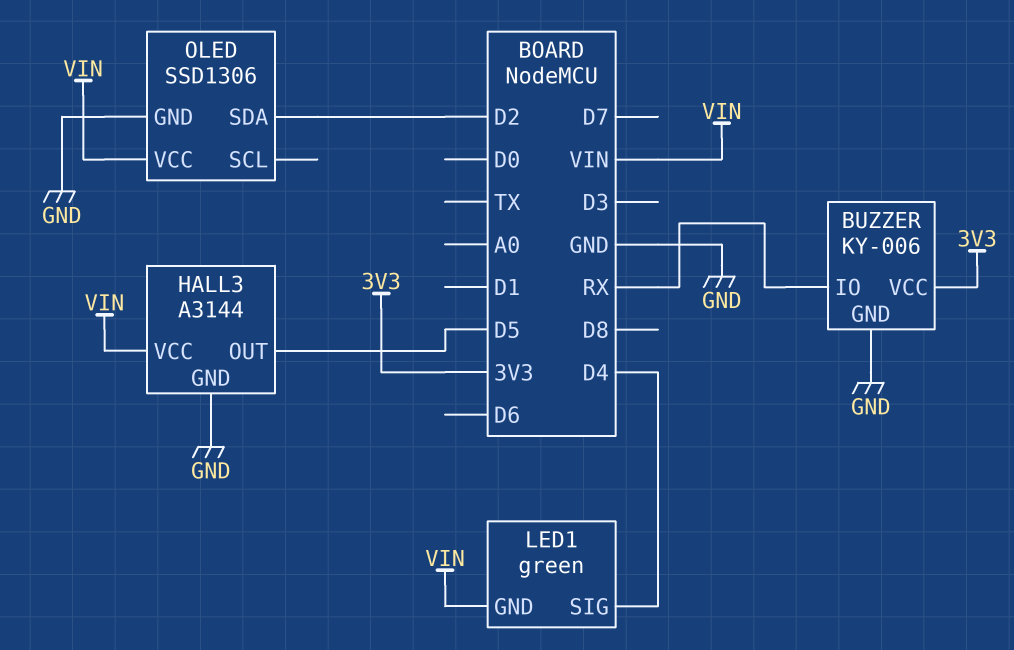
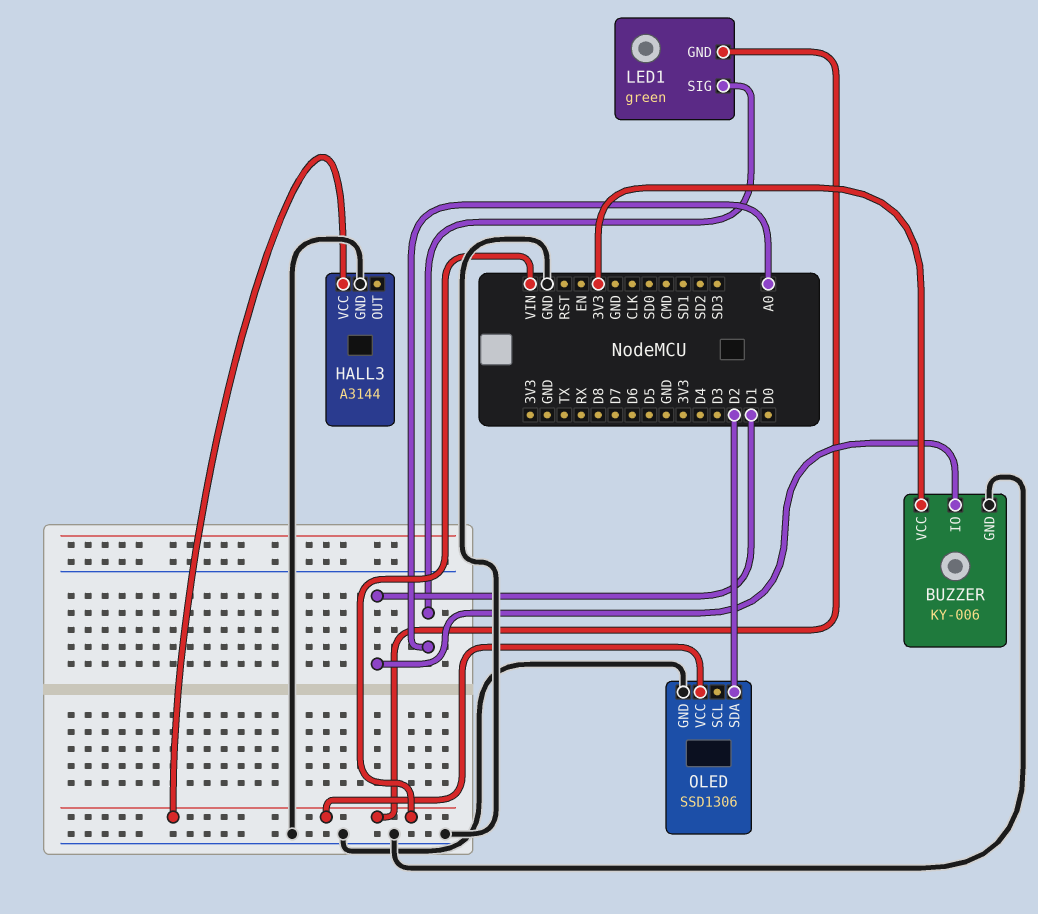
BUZZER pin IO: RX -> D1
HALL3 pin OUT: D5 -> none
LED1 pin SIG: D4 -> A0

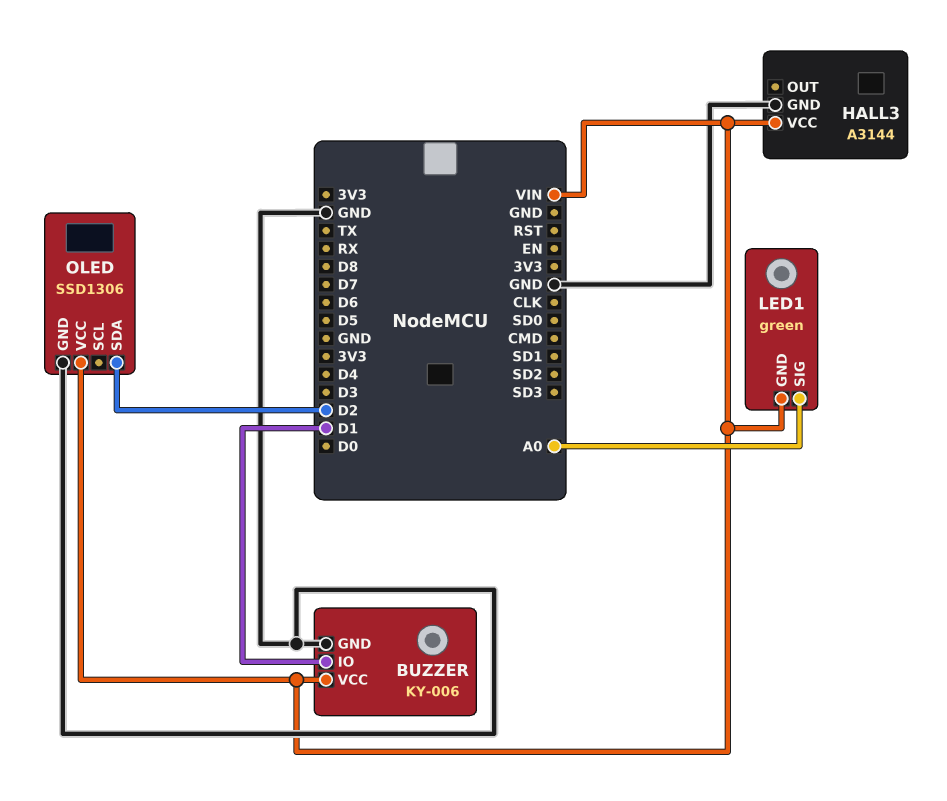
BUZZER pin VCC: 3V3 -> VIN

